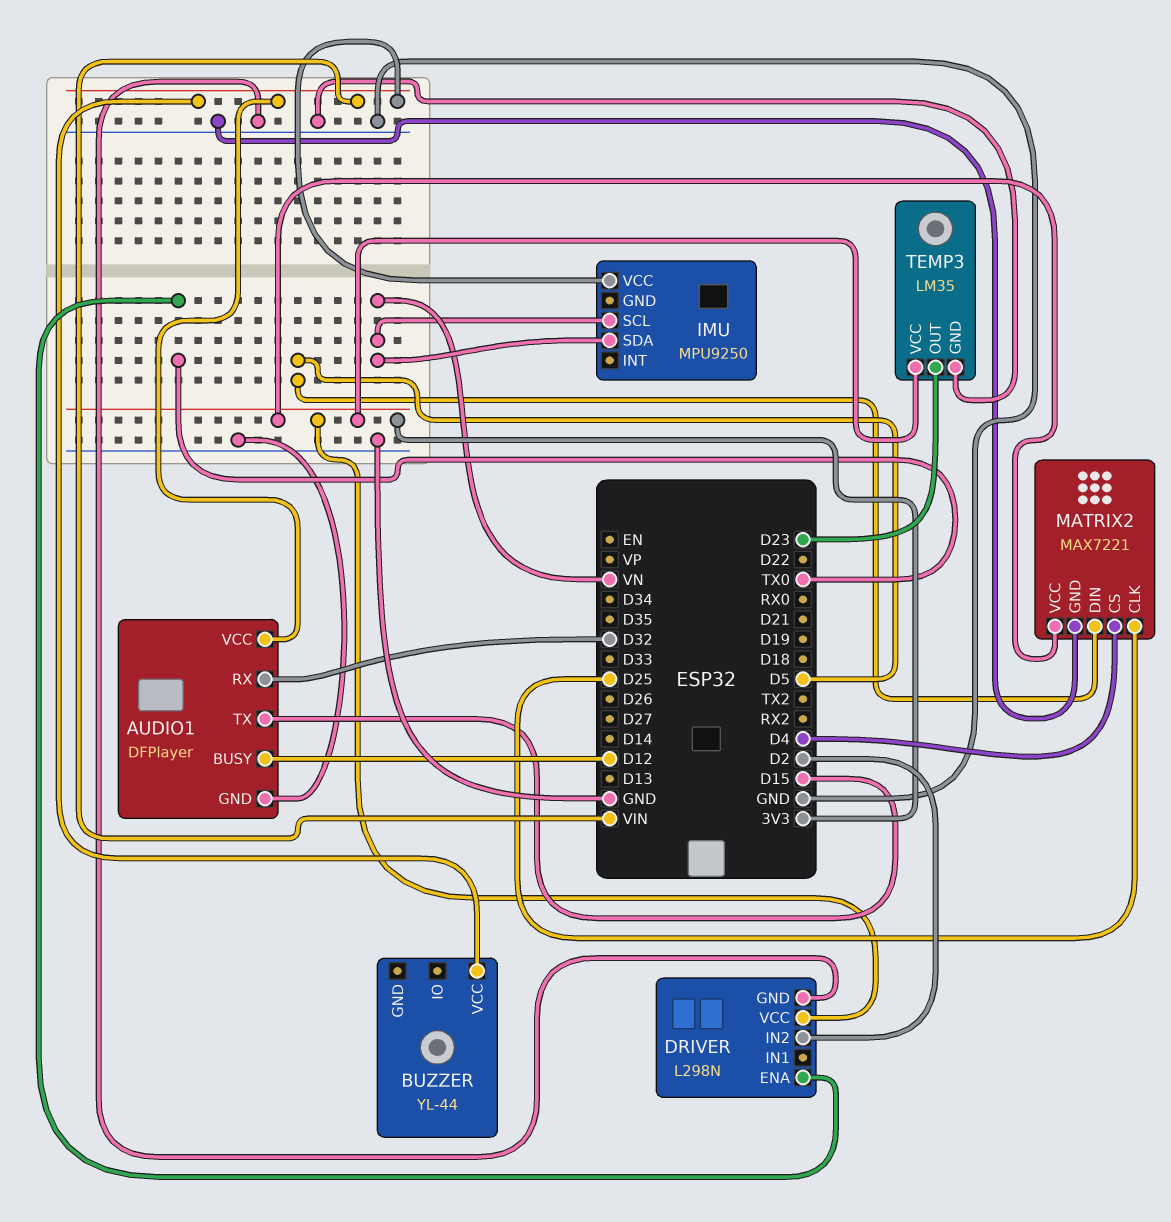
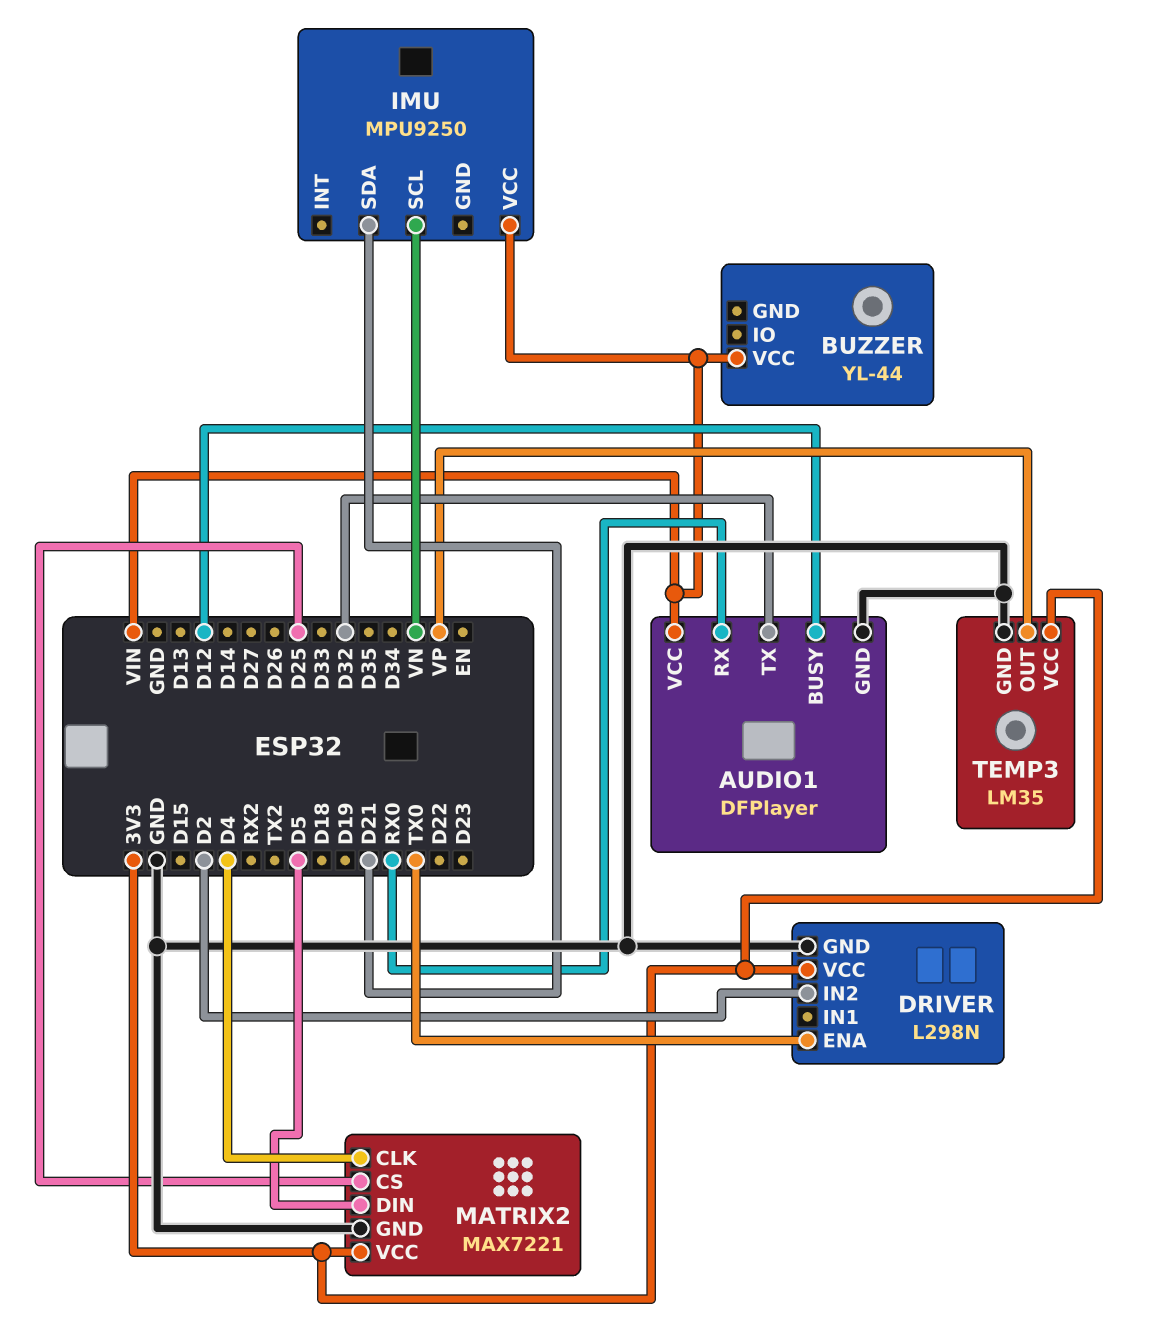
AUDIO1 pin RX: D32 -> RX0
AUDIO1 pin TX: D15 -> D32
IMU pin SDA: VN -> D21
MATRIX2 pin CLK: D25 -> D4
MATRIX2 pin CS: D4 -> D25
TEMP3 pin OUT: D23 -> VP

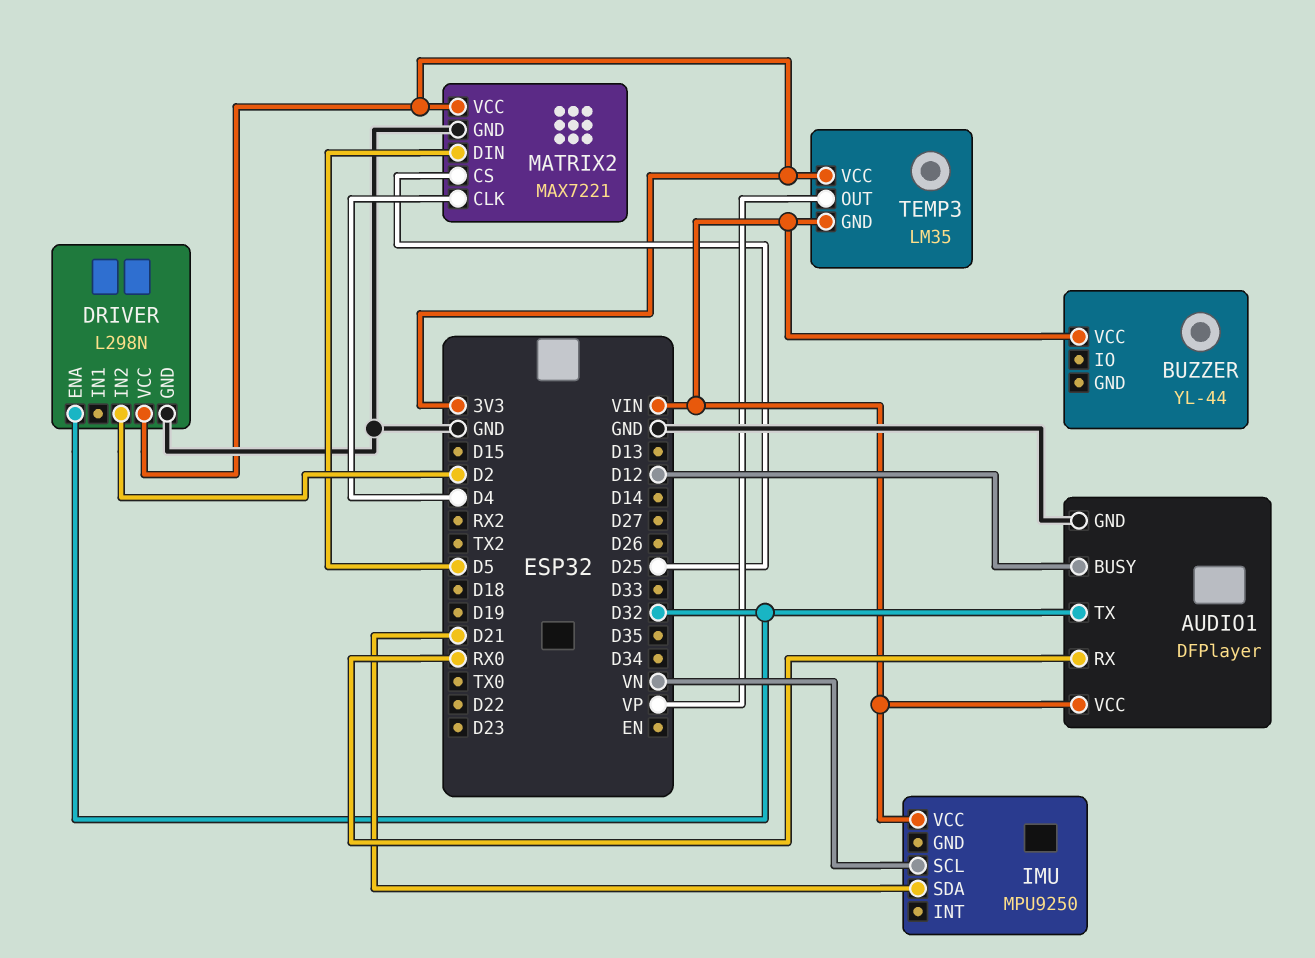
DRIVER pin ENA: TX0 -> D32
TEMP3 pin GND: GND -> VIN

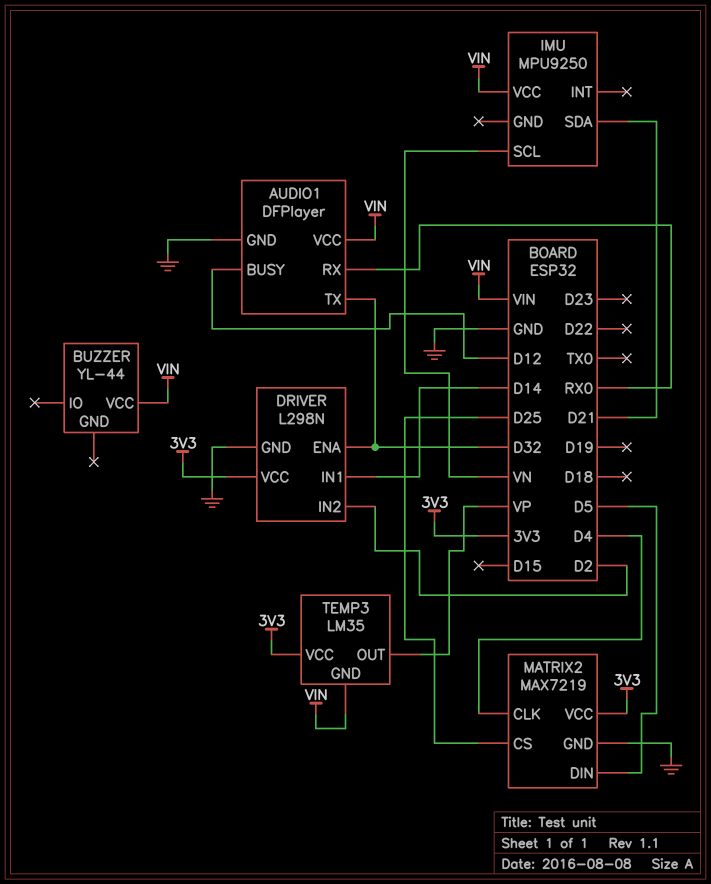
DRIVER pin IN1: none -> D14
MATRIX2: MAX7221 -> MAX7219

